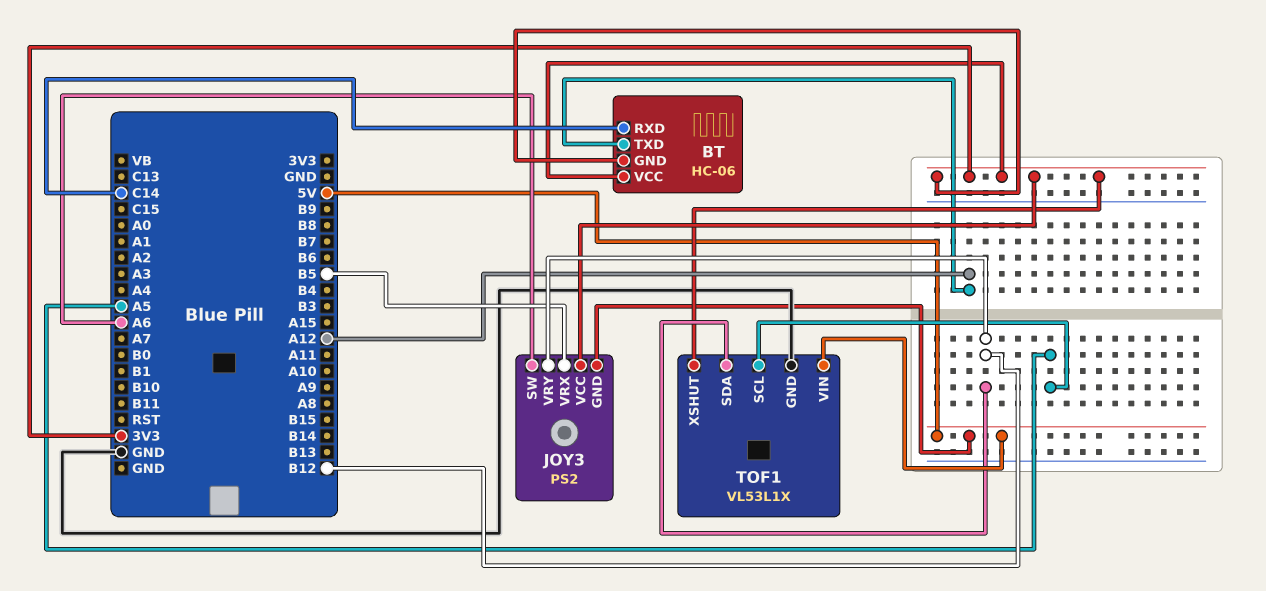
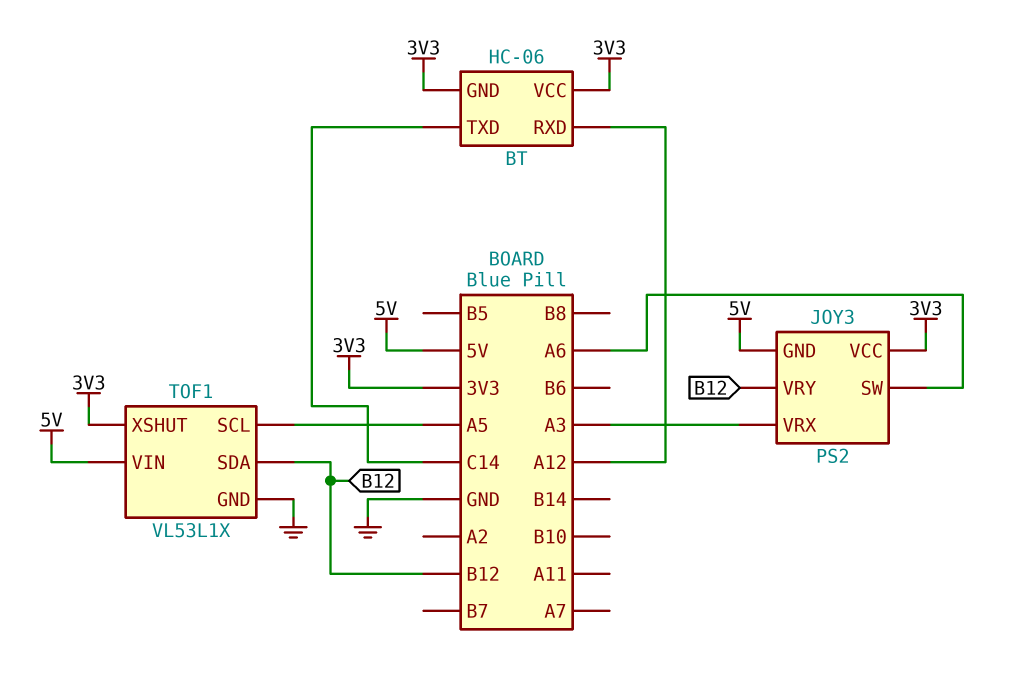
BT pin RXD: C14 -> A12
BT pin TXD: A12 -> C14
JOY3 pin VRX: B5 -> A3

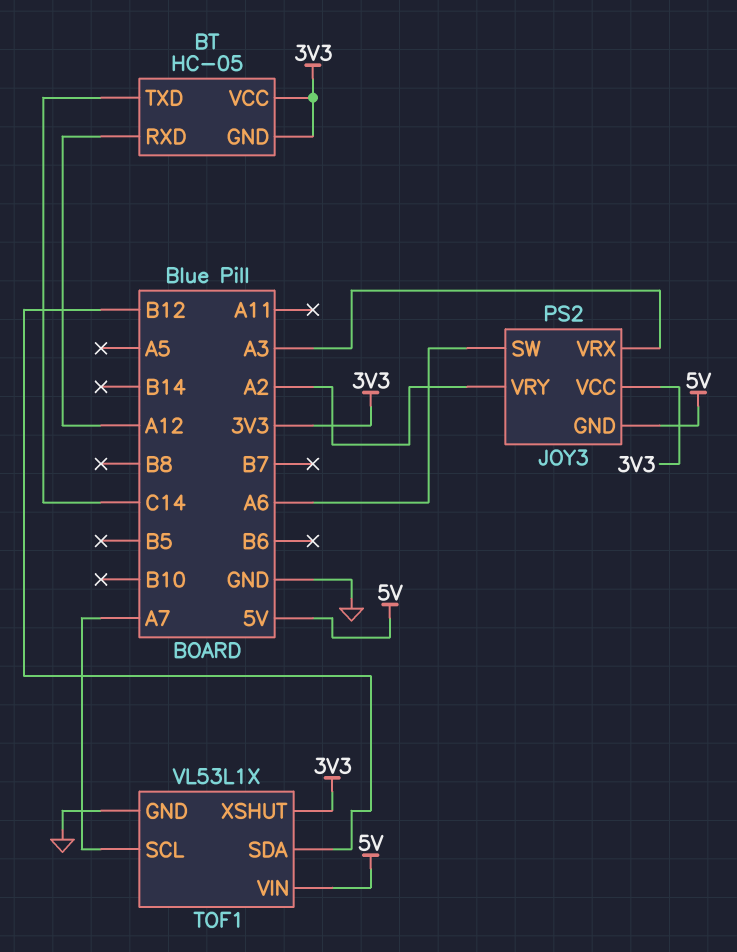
BT: HC-06 -> HC-05
JOY3 pin VRY: B12 -> A2
TOF1 pin SCL: A5 -> A7

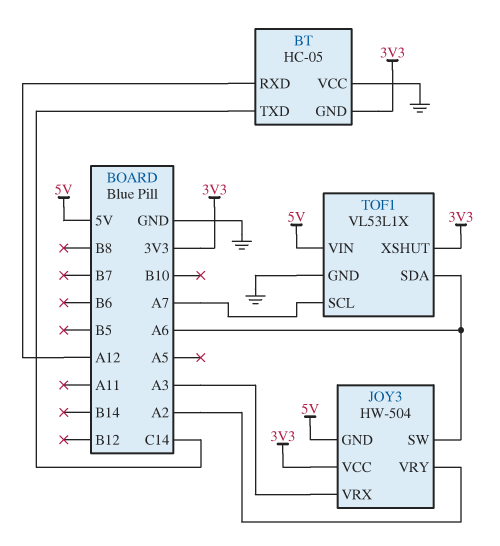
BT pin VCC: 3V3 -> GND
JOY3: PS2 -> HW-504
TOF1 pin SDA: B12 -> A6

